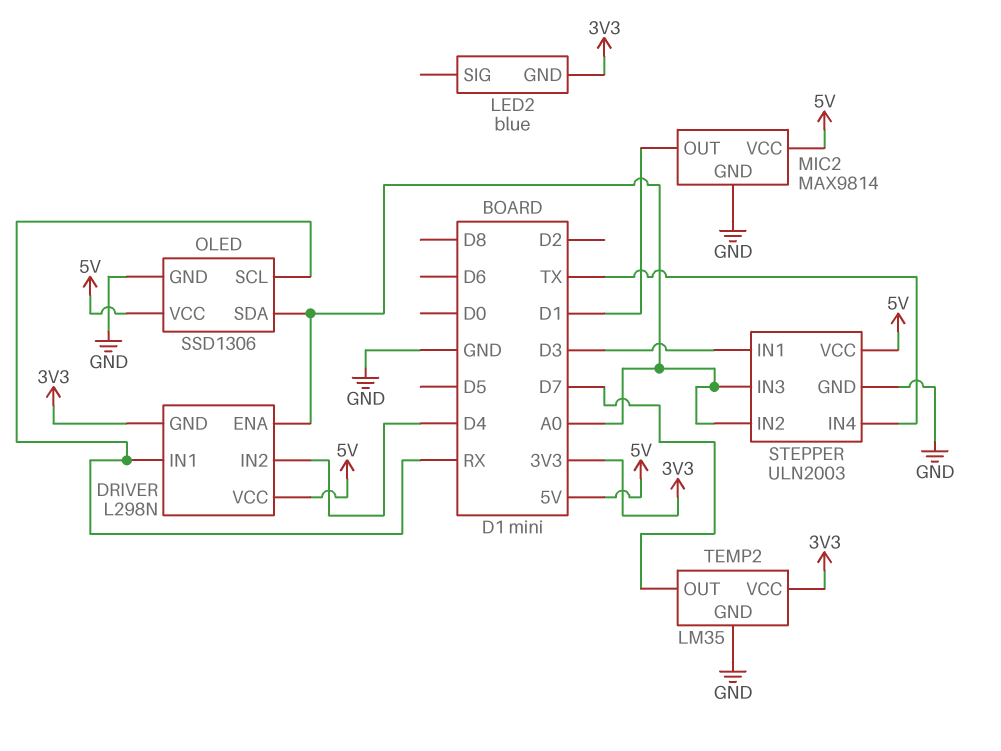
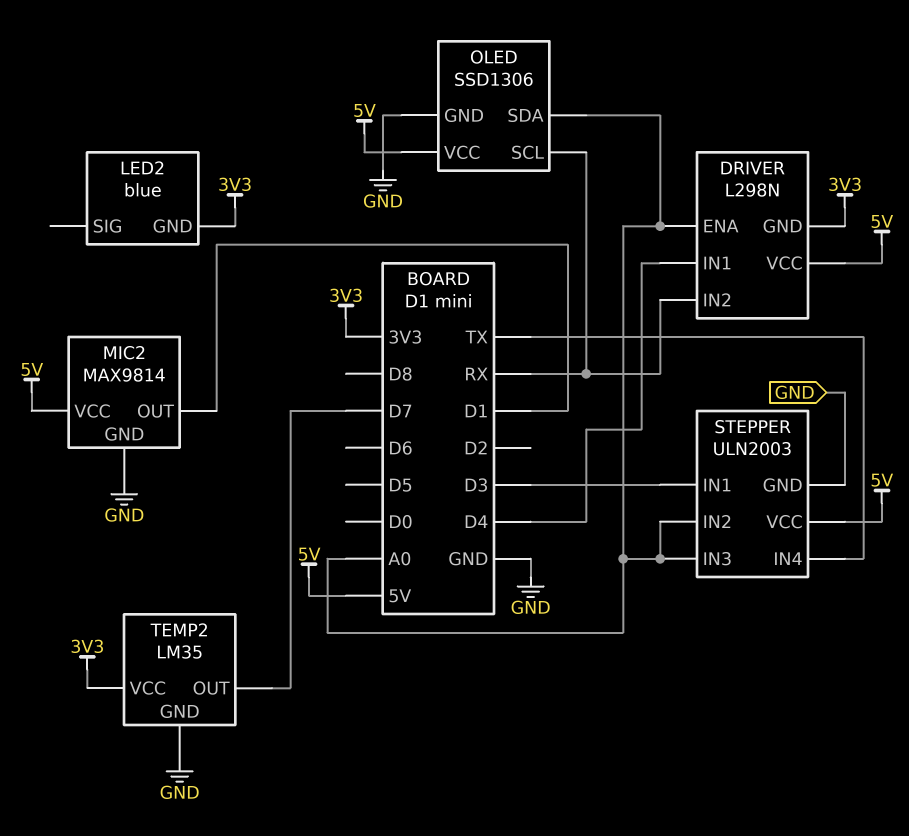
DRIVER pin IN1: RX -> D4
DRIVER pin IN2: D4 -> RX

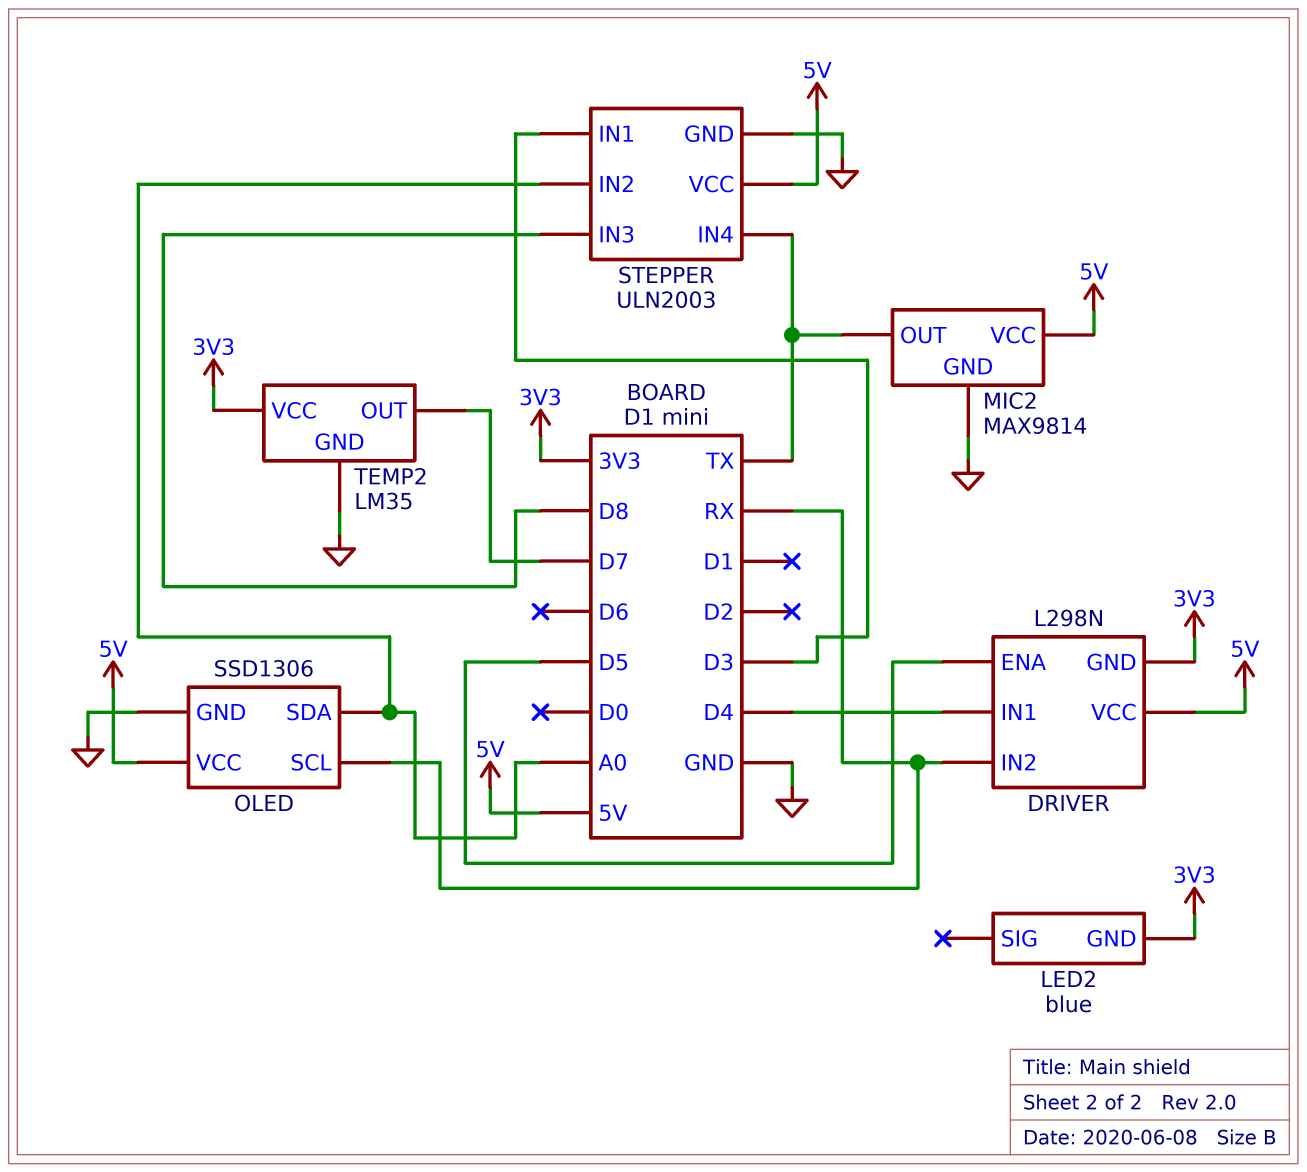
DRIVER pin ENA: A0 -> D5
MIC2 pin OUT: D1 -> TX
STEPPER pin IN3: A0 -> D8

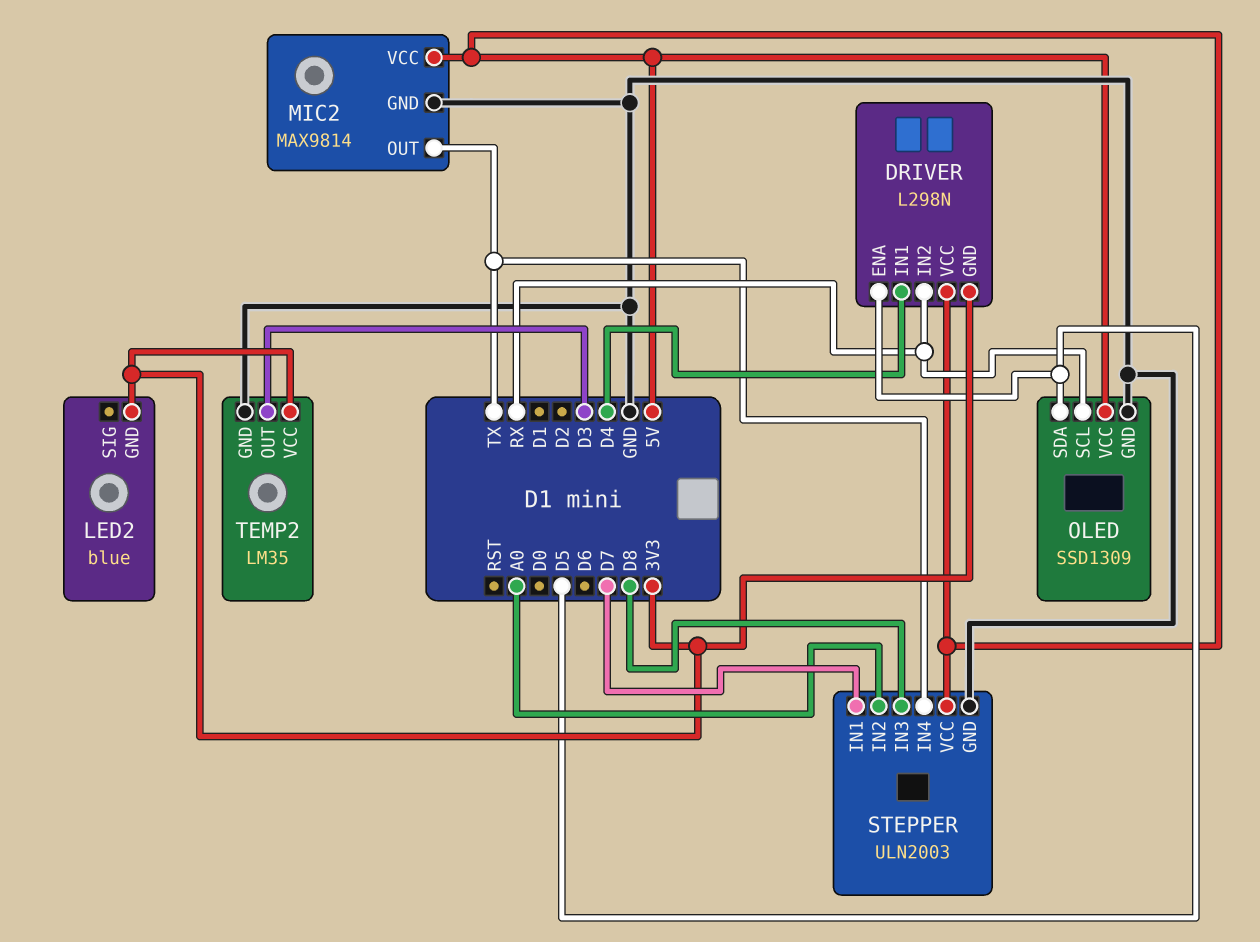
OLED: SSD1306 -> SSD1309
OLED pin SDA: A0 -> D5
STEPPER pin IN1: D3 -> D7
TEMP2 pin OUT: D7 -> D3

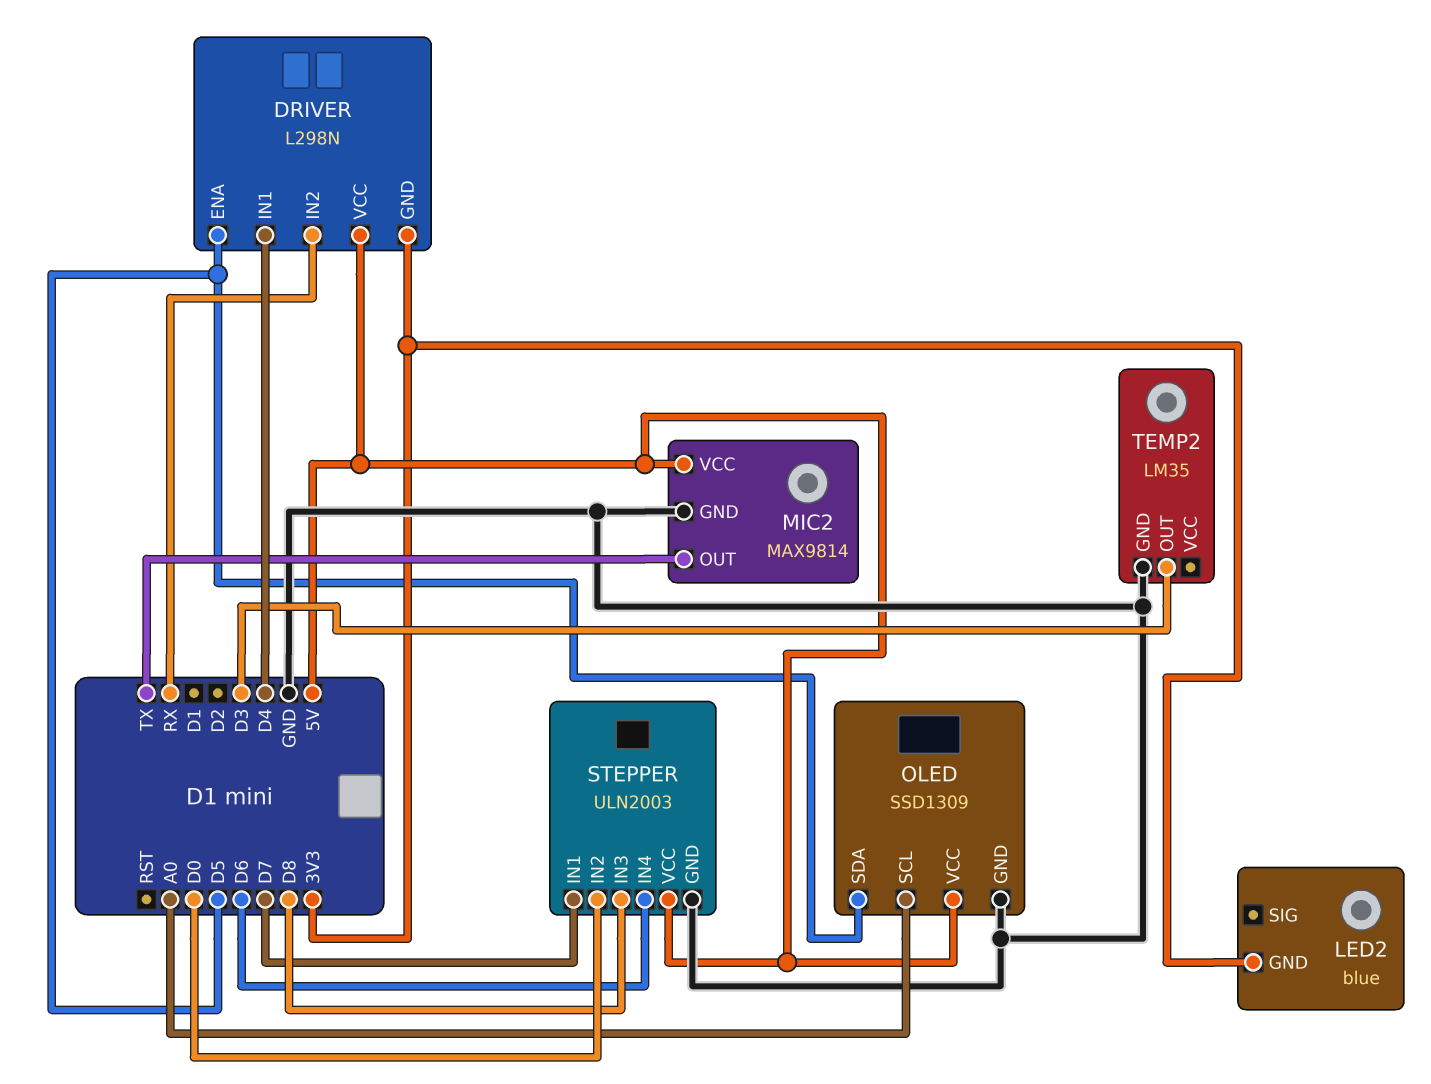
OLED pin SCL: RX -> A0
STEPPER pin IN2: A0 -> D0
STEPPER pin IN4: TX -> D6
TEMP2 pin VCC: 3V3 -> none

